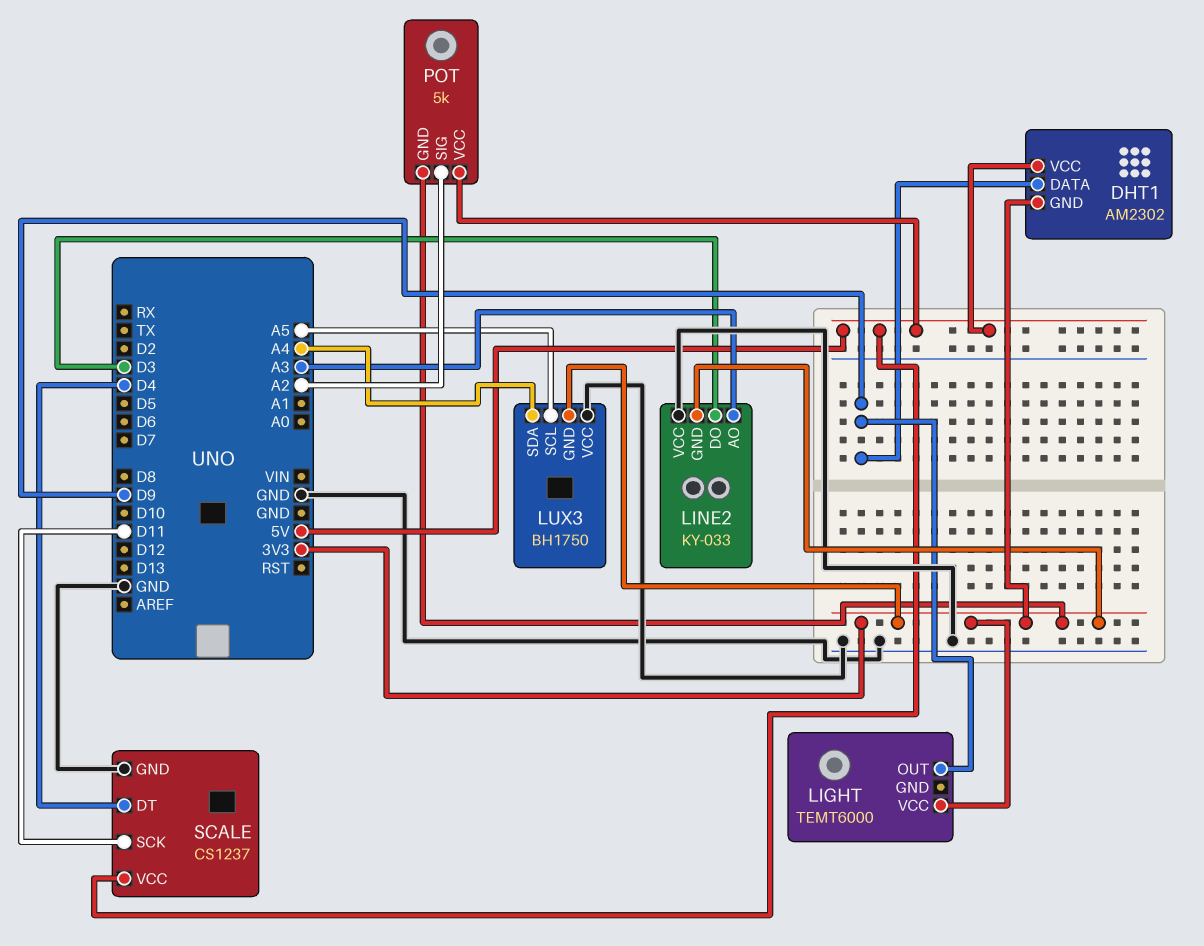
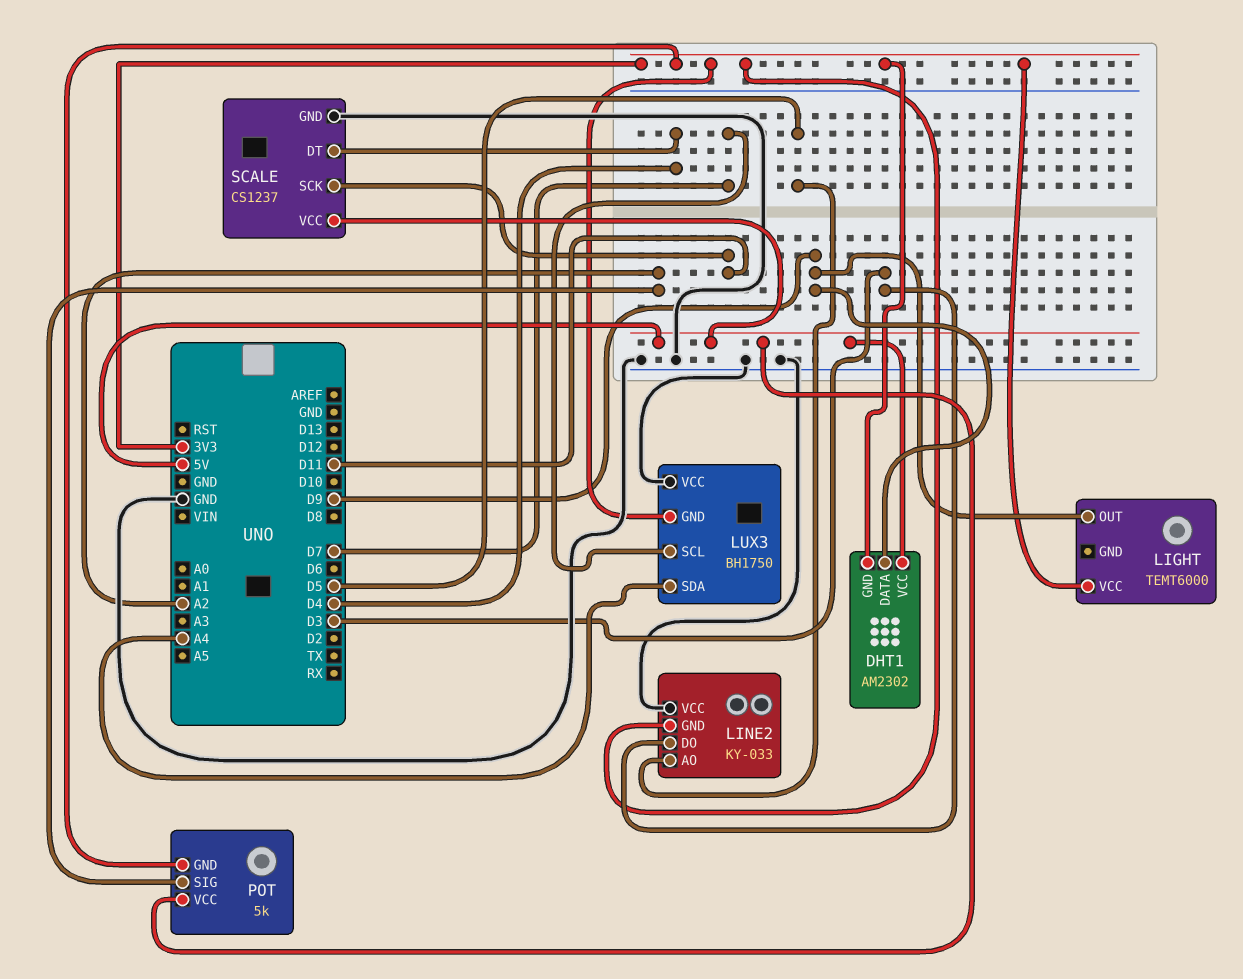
LINE2 pin AO: A3 -> D5
LUX3 pin SCL: A5 -> D7

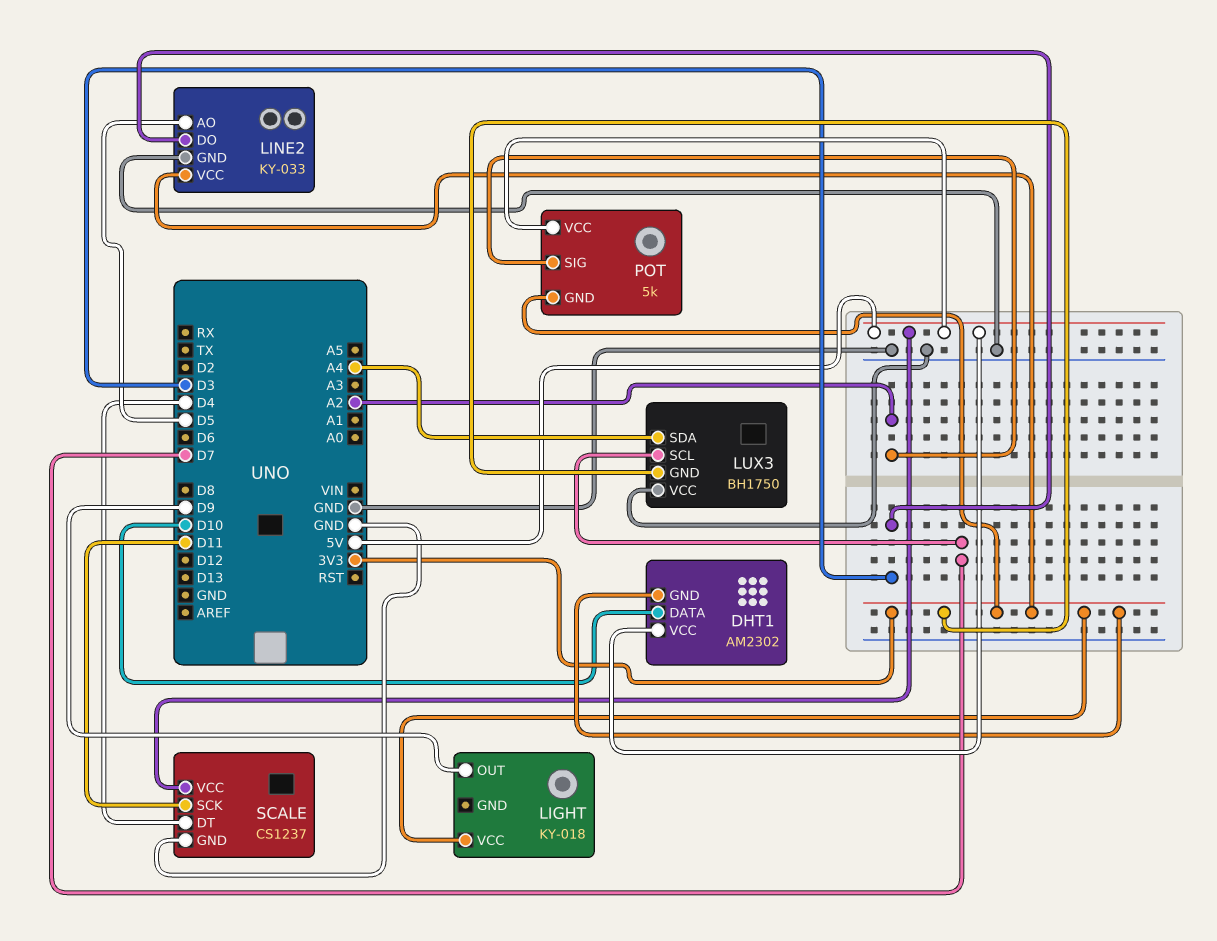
DHT1 pin DATA: D9 -> D10
LIGHT: TEMT6000 -> KY-018
LINE2 pin GND: 3V3 -> GND
LINE2 pin VCC: GND -> 3V3

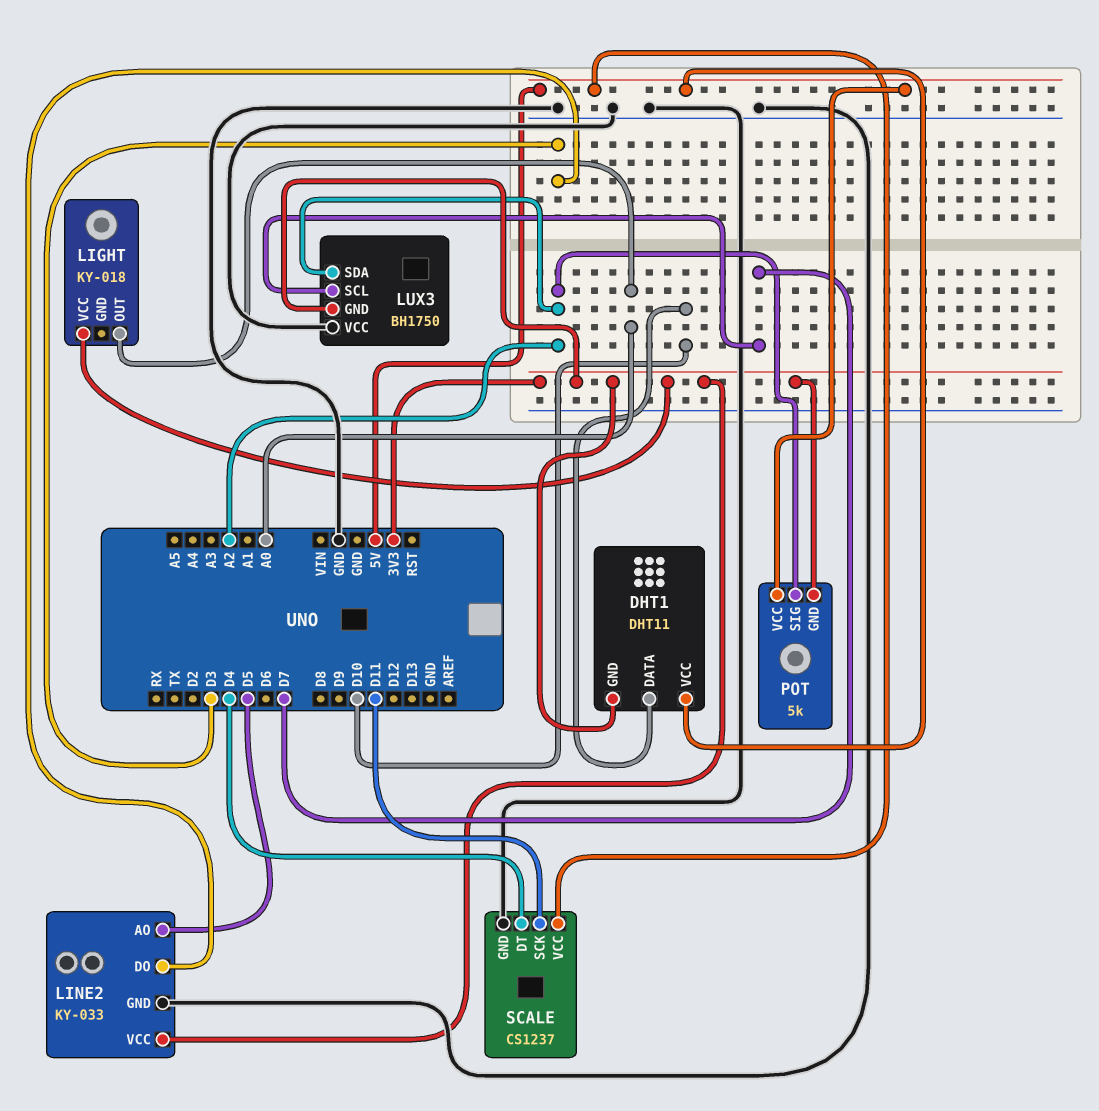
DHT1: AM2302 -> DHT11
LIGHT pin OUT: D9 -> A0
LUX3 pin SDA: A4 -> A2

